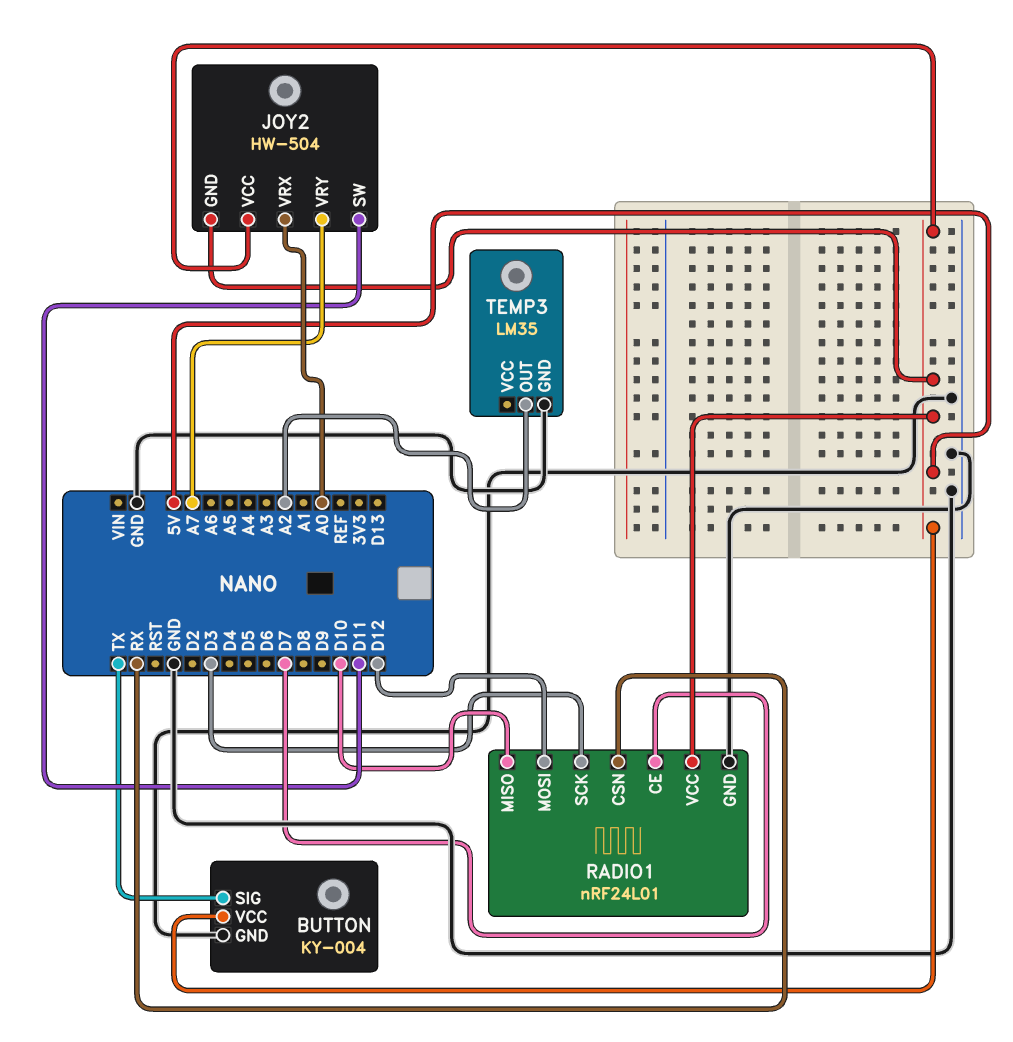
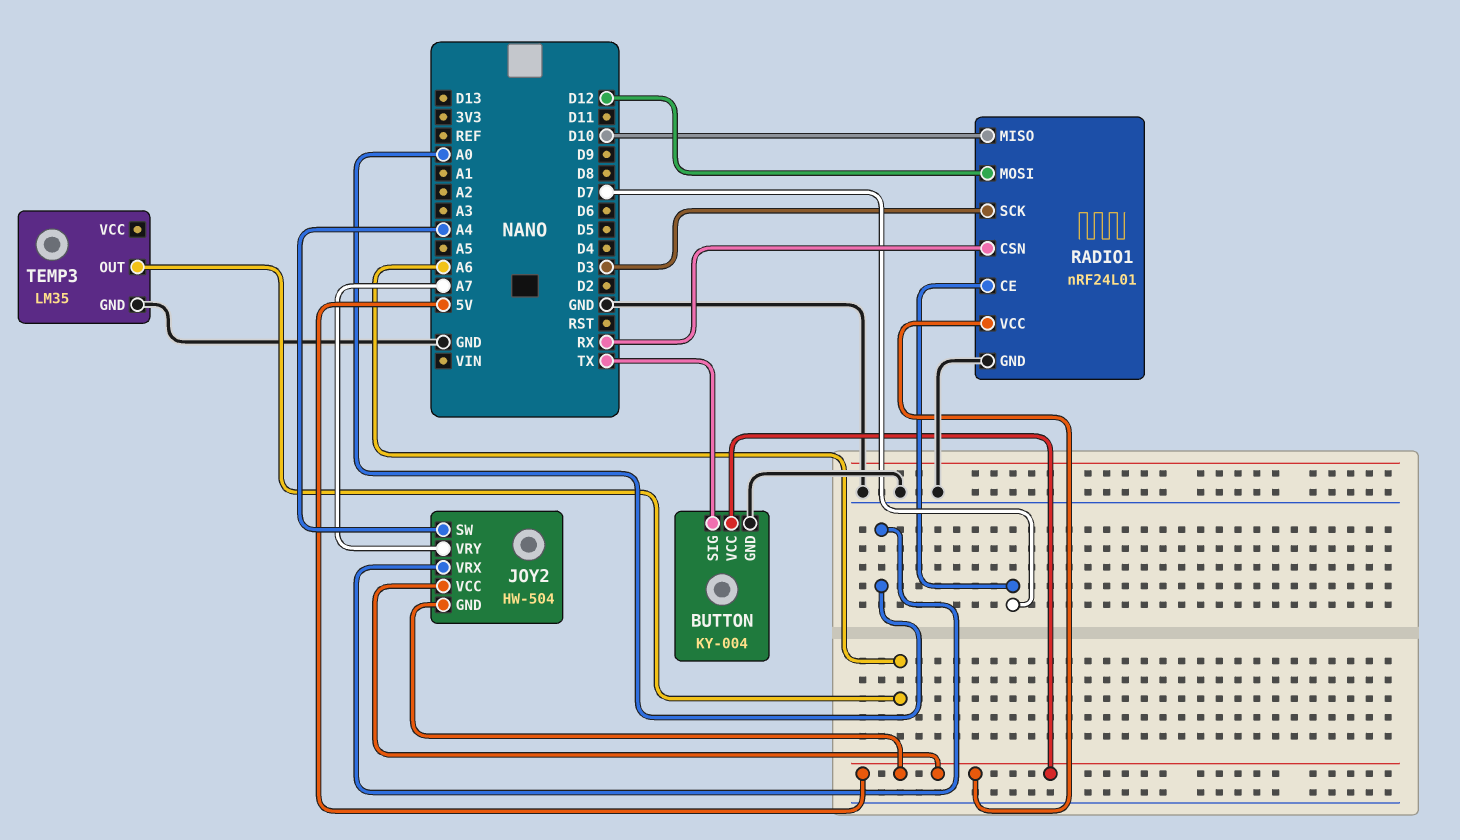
JOY2 pin SW: D11 -> A4
TEMP3 pin OUT: A2 -> A6

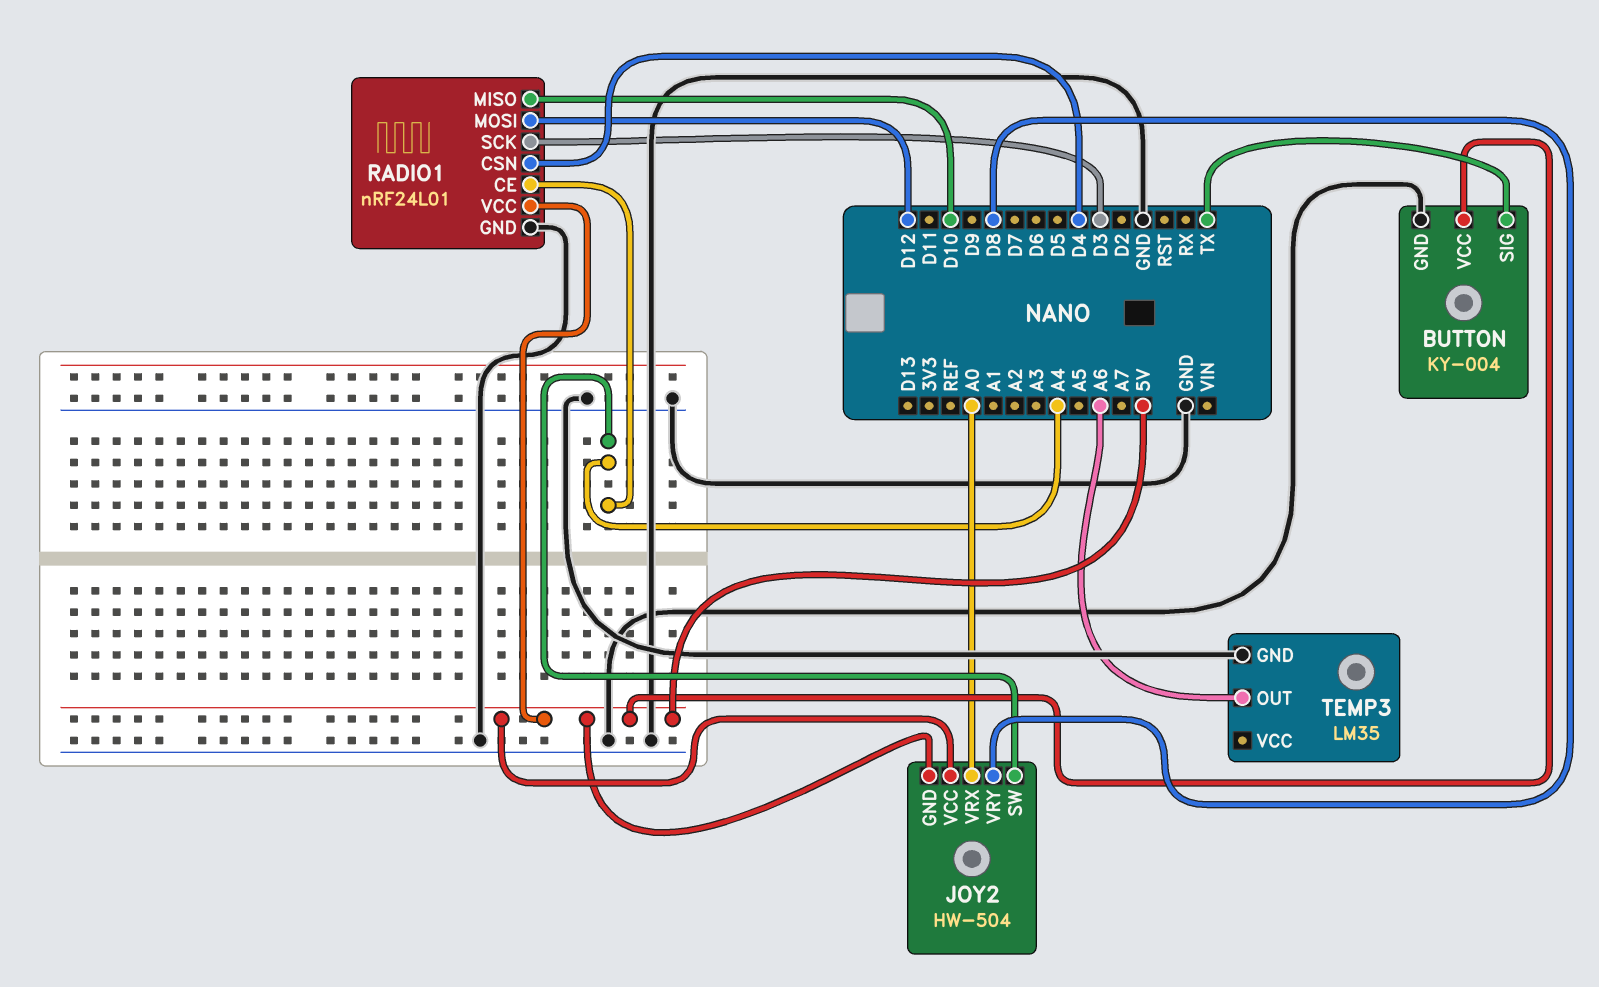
JOY2 pin VRY: A7 -> D8
RADIO1 pin CE: D7 -> A4
RADIO1 pin CSN: RX -> D4

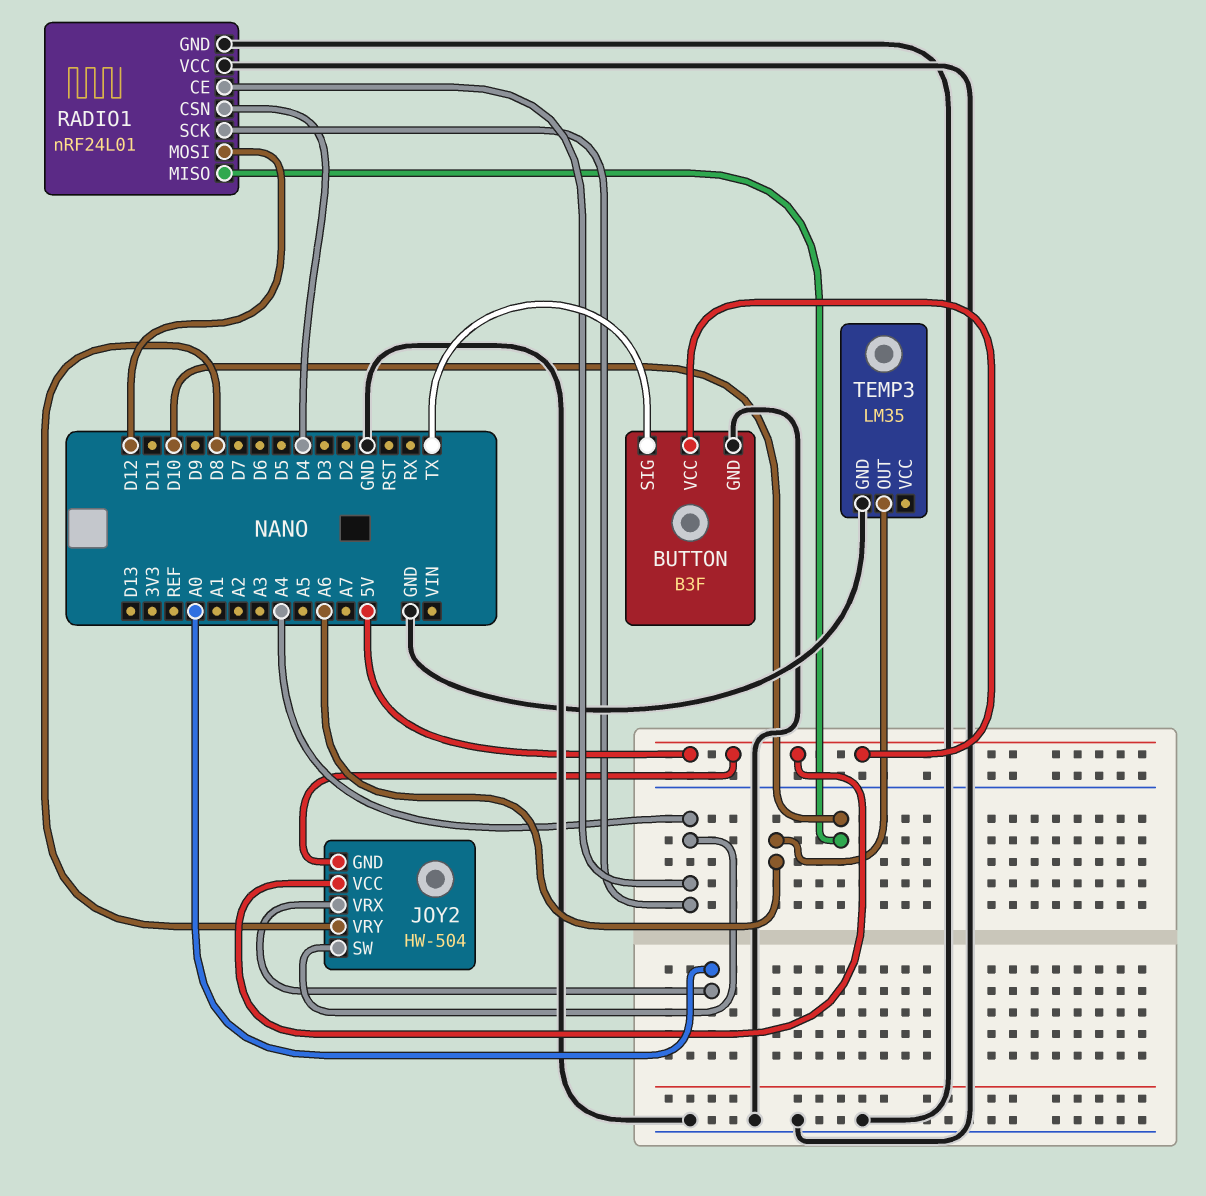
BUTTON: KY-004 -> B3F
RADIO1 pin SCK: D3 -> A4
RADIO1 pin VCC: 5V -> GND

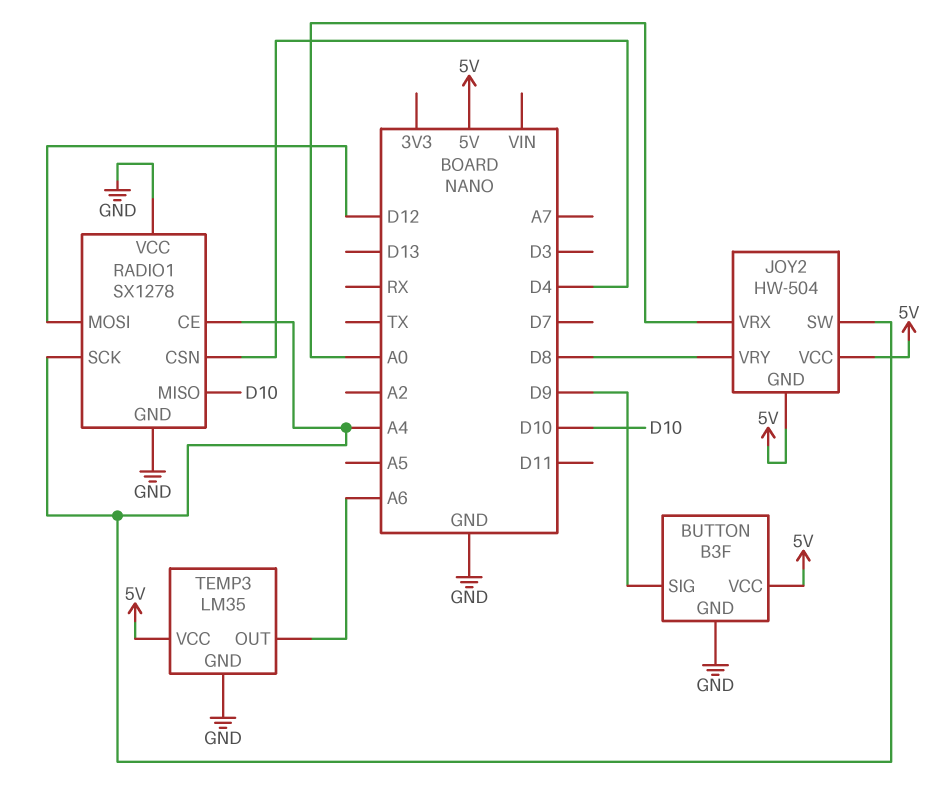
BUTTON pin SIG: TX -> D9
RADIO1: nRF24L01 -> SX1278
TEMP3 pin VCC: none -> 5V

